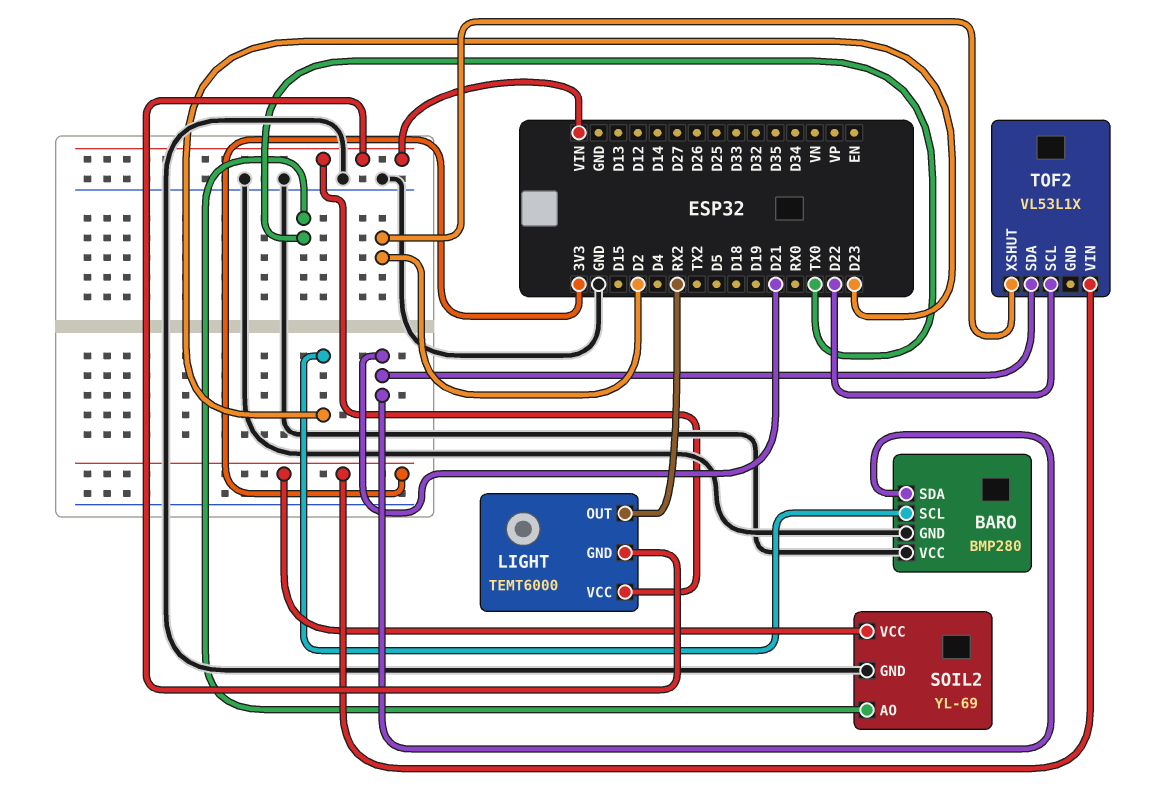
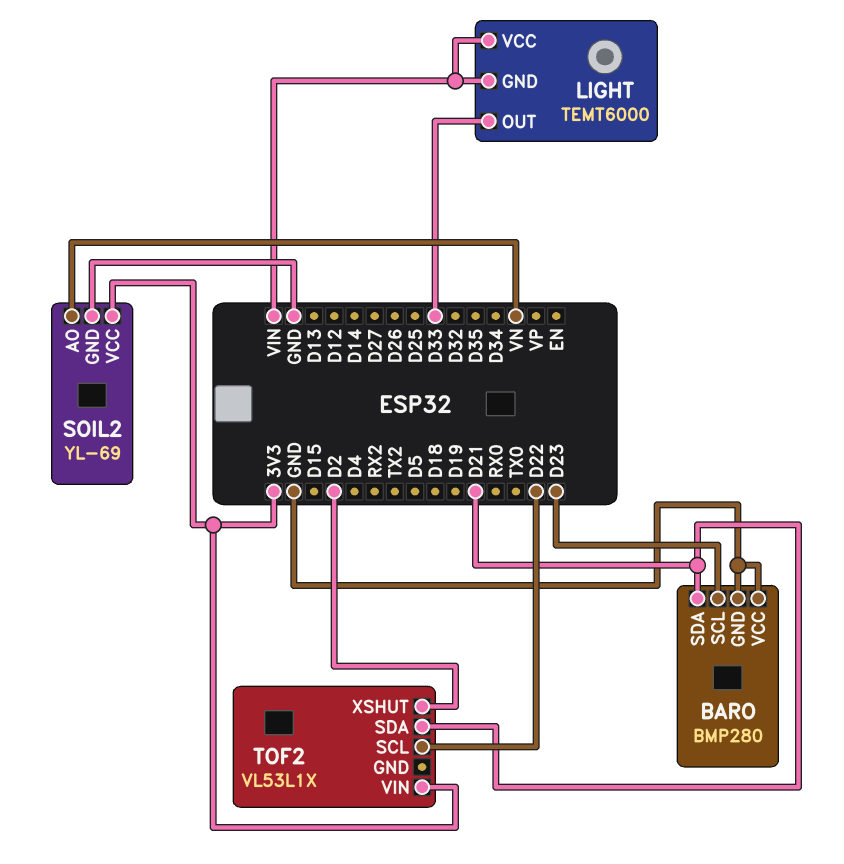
LIGHT pin OUT: RX2 -> D33
SOIL2 pin AO: TX0 -> VN

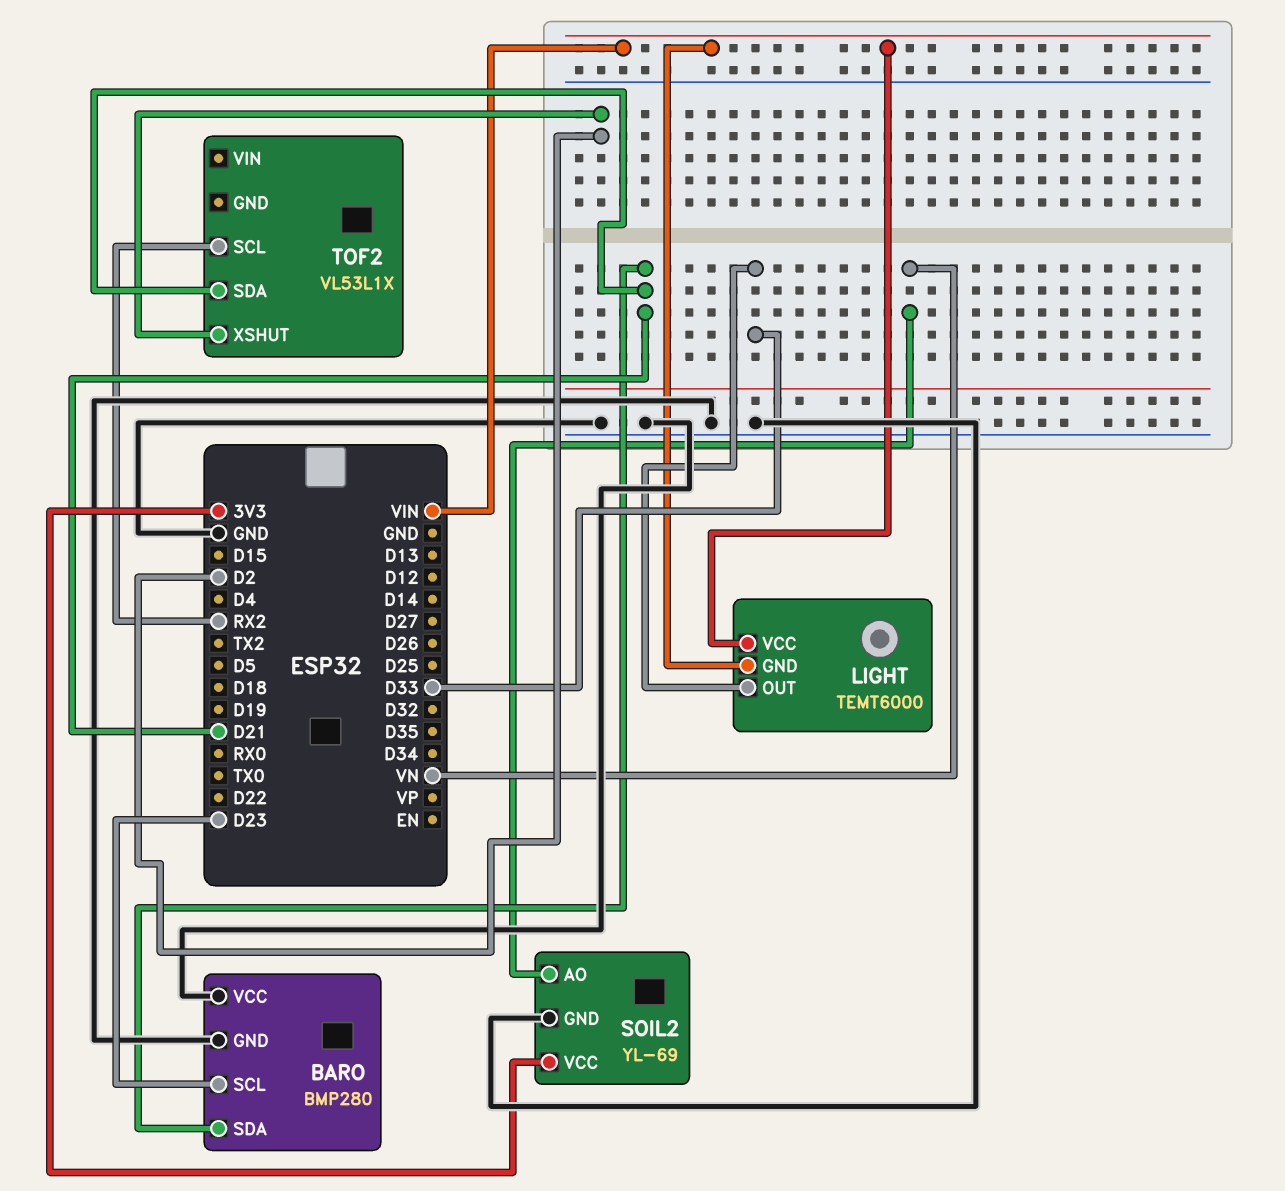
TOF2 pin SCL: D22 -> RX2
TOF2 pin VIN: 3V3 -> none

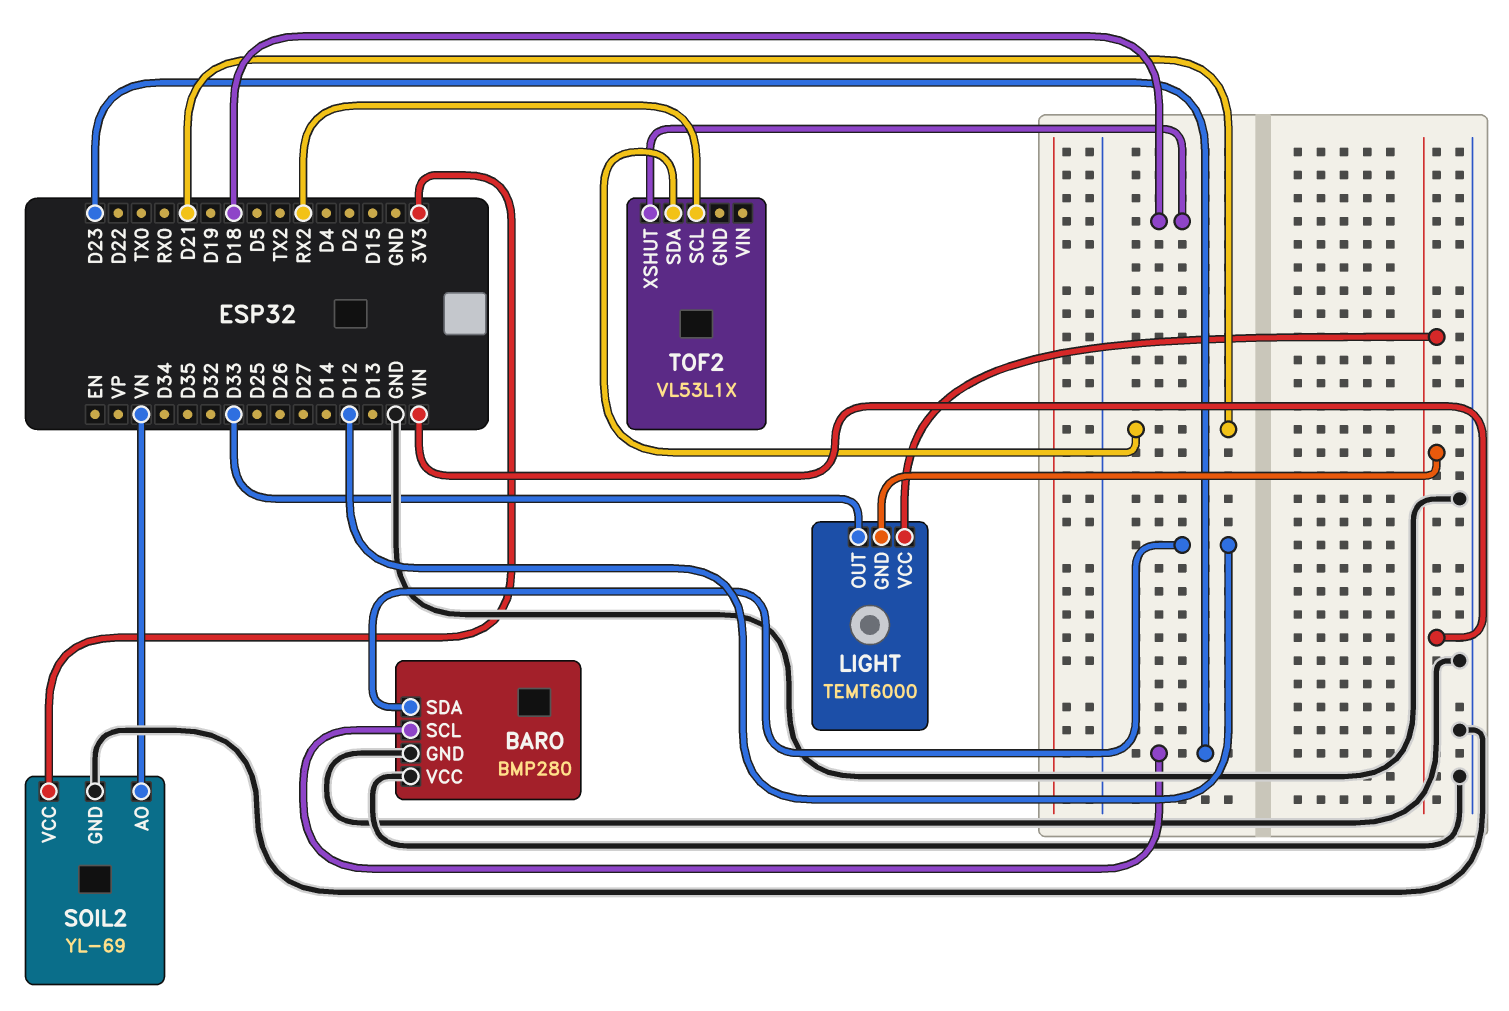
BARO pin SDA: D21 -> D12
TOF2 pin XSHUT: D2 -> D18

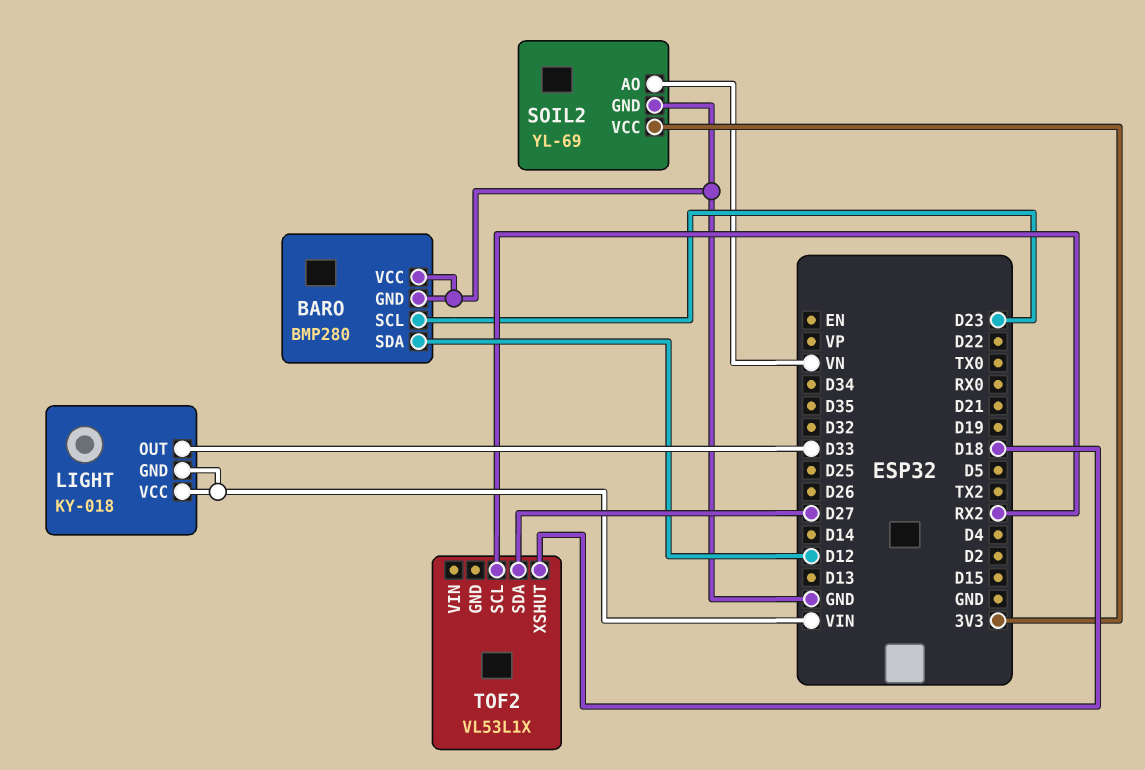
LIGHT: TEMT6000 -> KY-018
TOF2 pin SDA: D21 -> D27

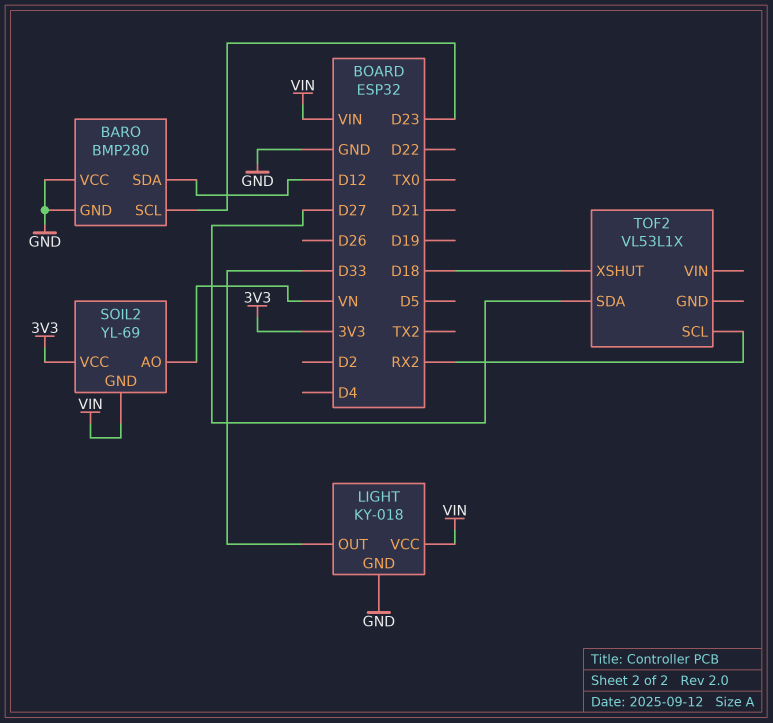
LIGHT pin GND: VIN -> GND
SOIL2 pin GND: GND -> VIN

